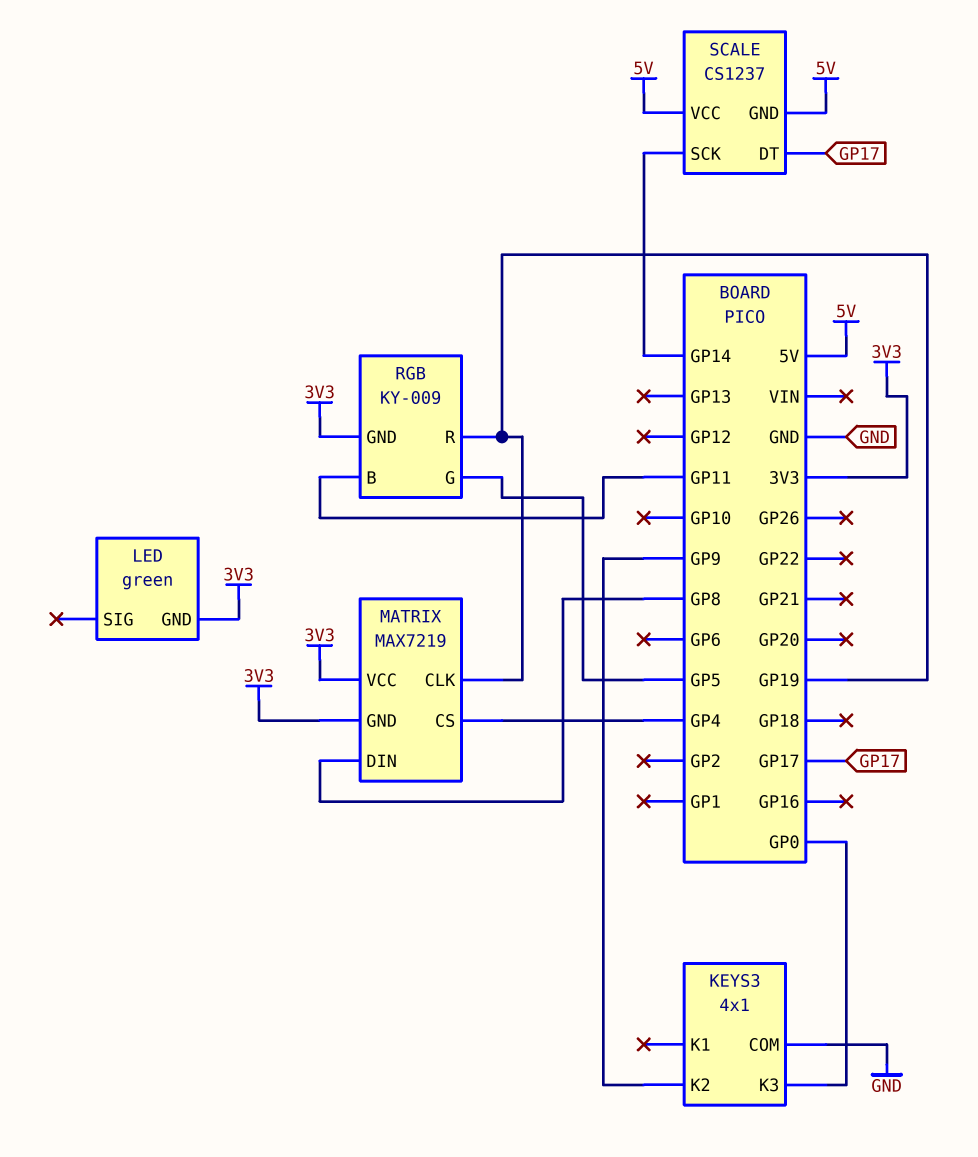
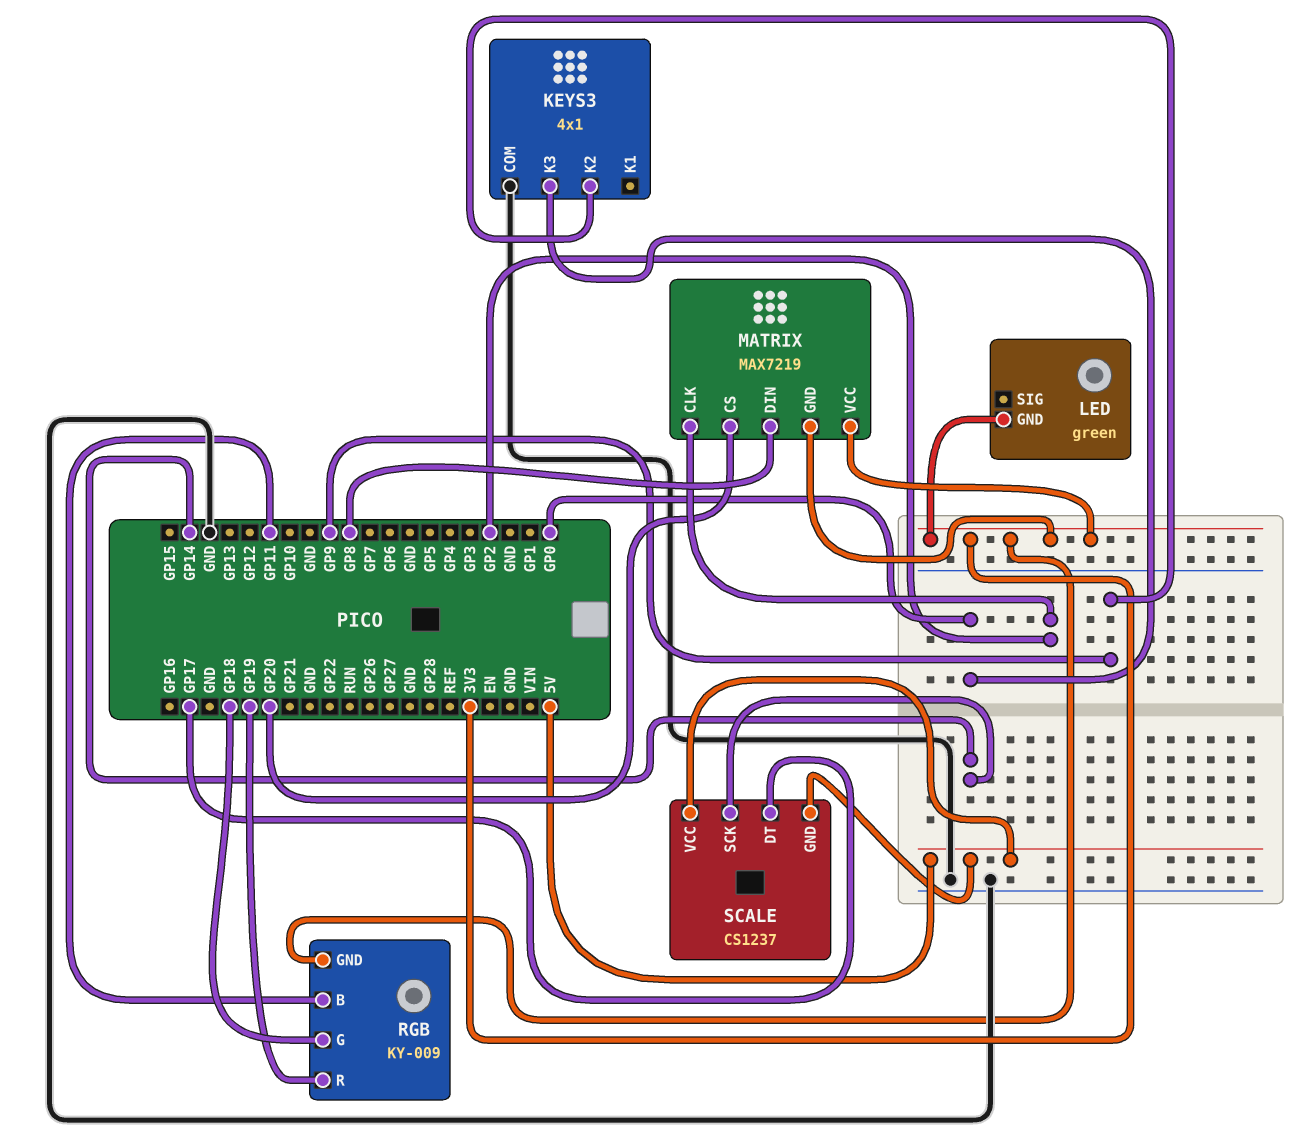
MATRIX pin CLK: GP19 -> GP2
MATRIX pin CS: GP4 -> GP20
RGB pin G: GP5 -> GP18

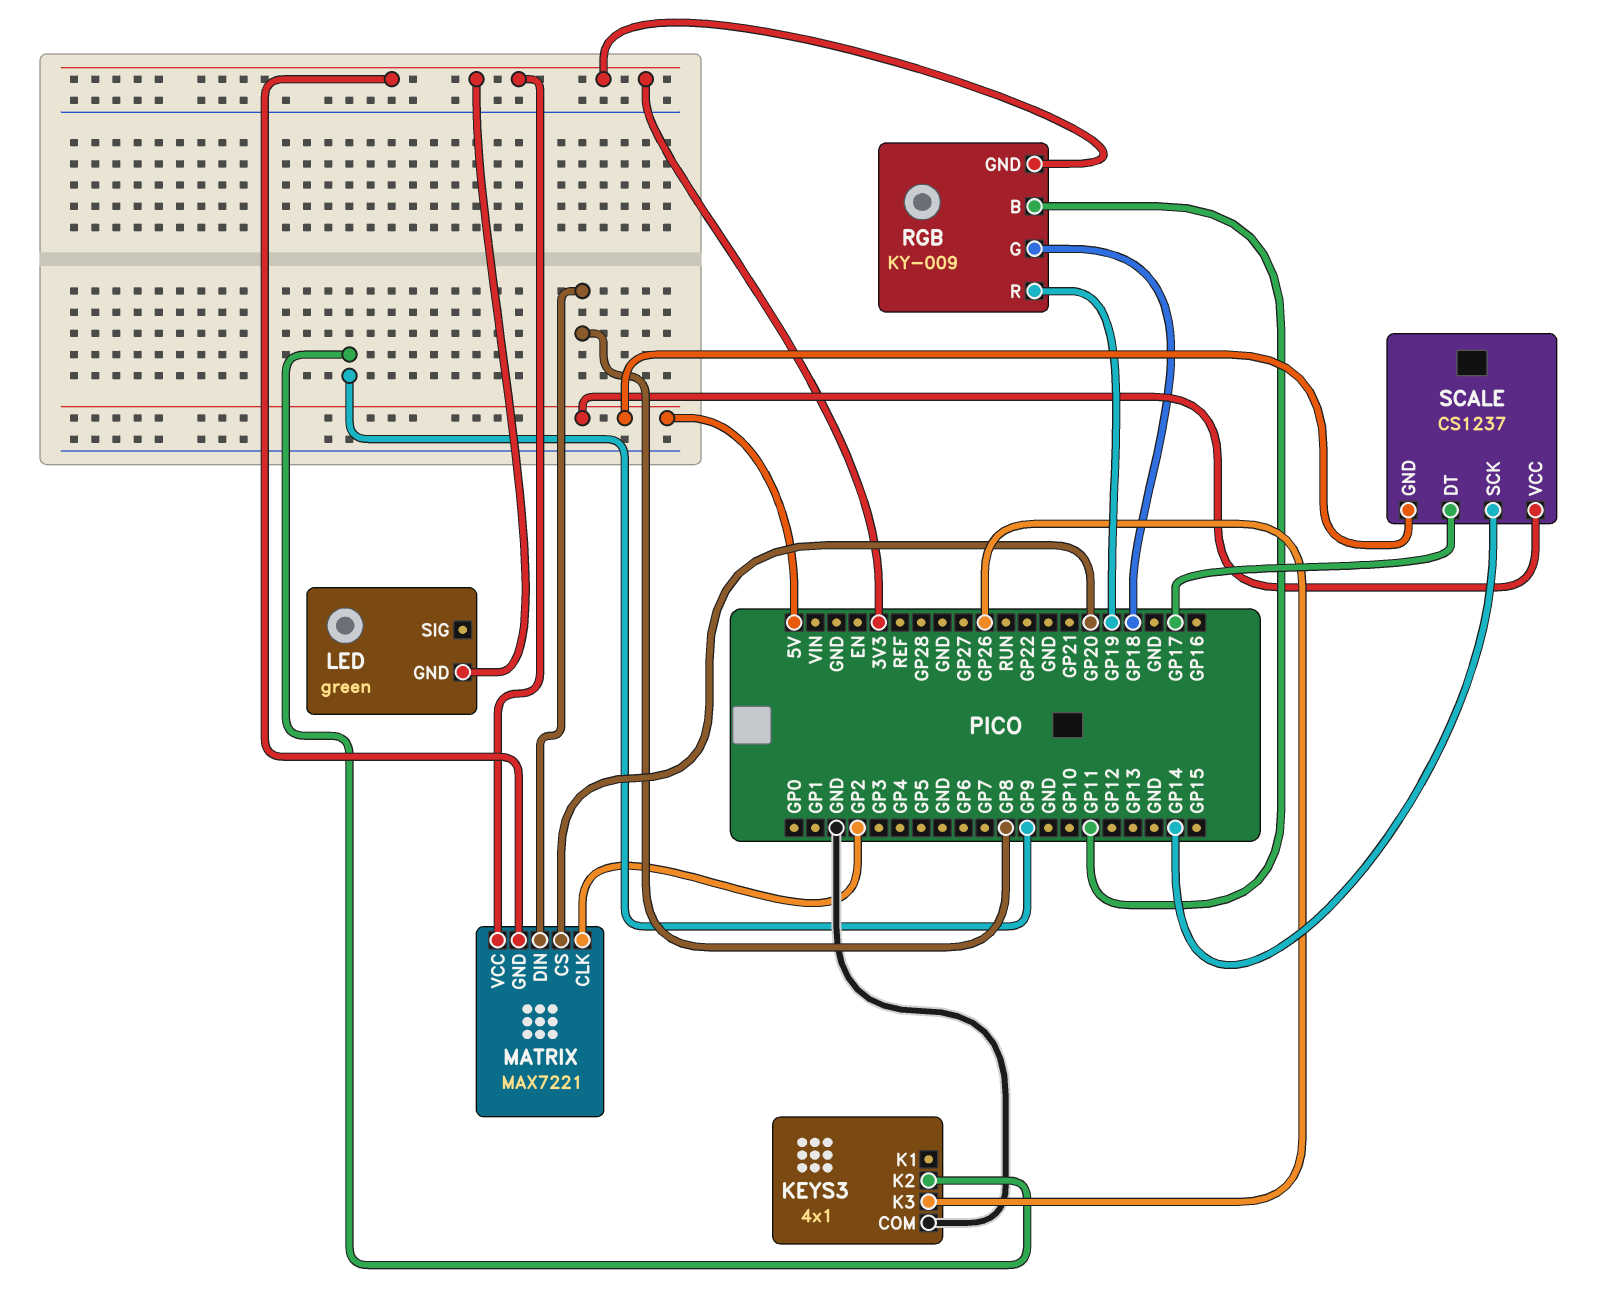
KEYS3 pin K3: GP0 -> GP26
MATRIX: MAX7219 -> MAX7221

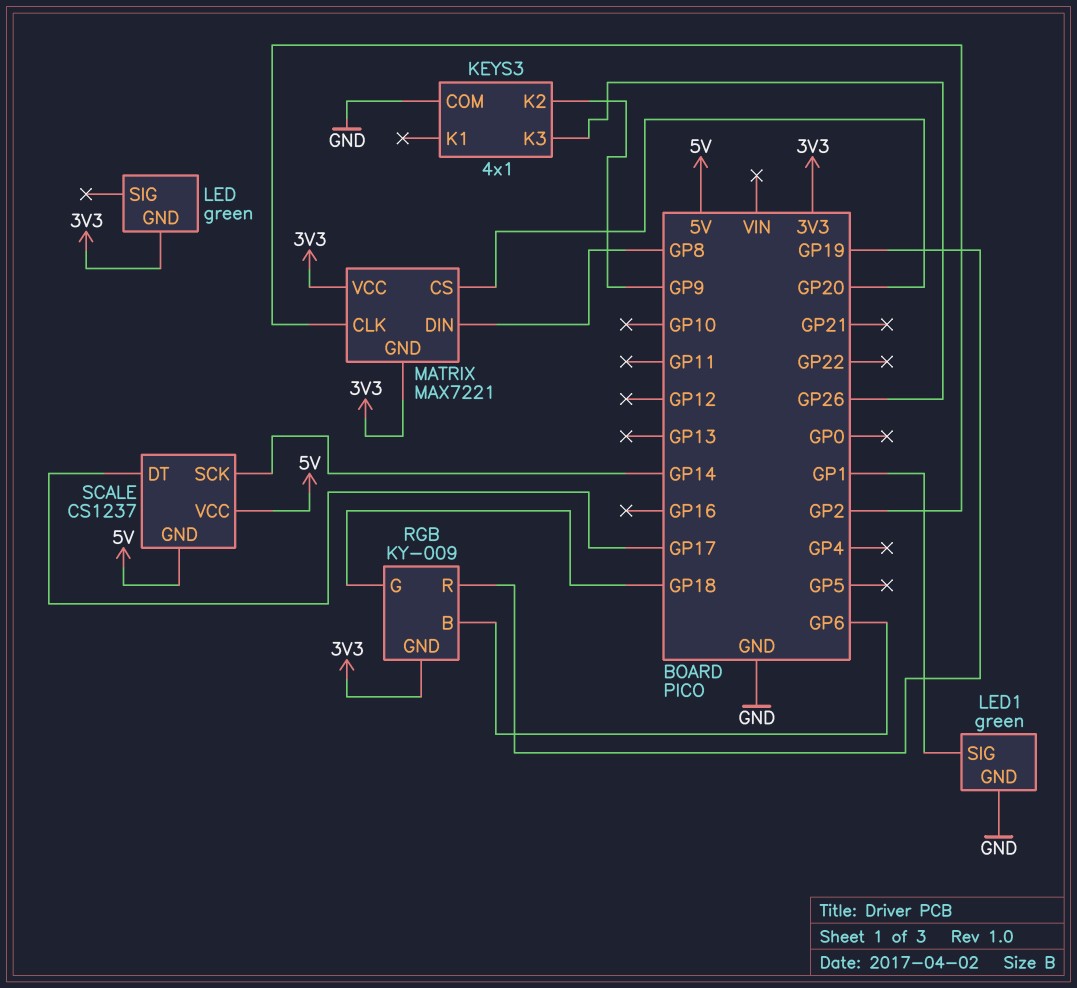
LED1: none -> green
LED1 pin GND: none -> GND
LED1 pin SIG: none -> GP1
RGB pin B: GP11 -> GP6

